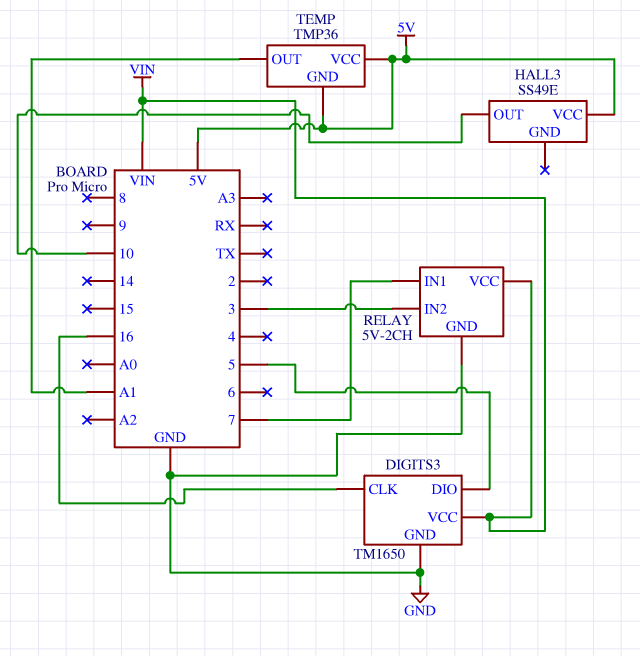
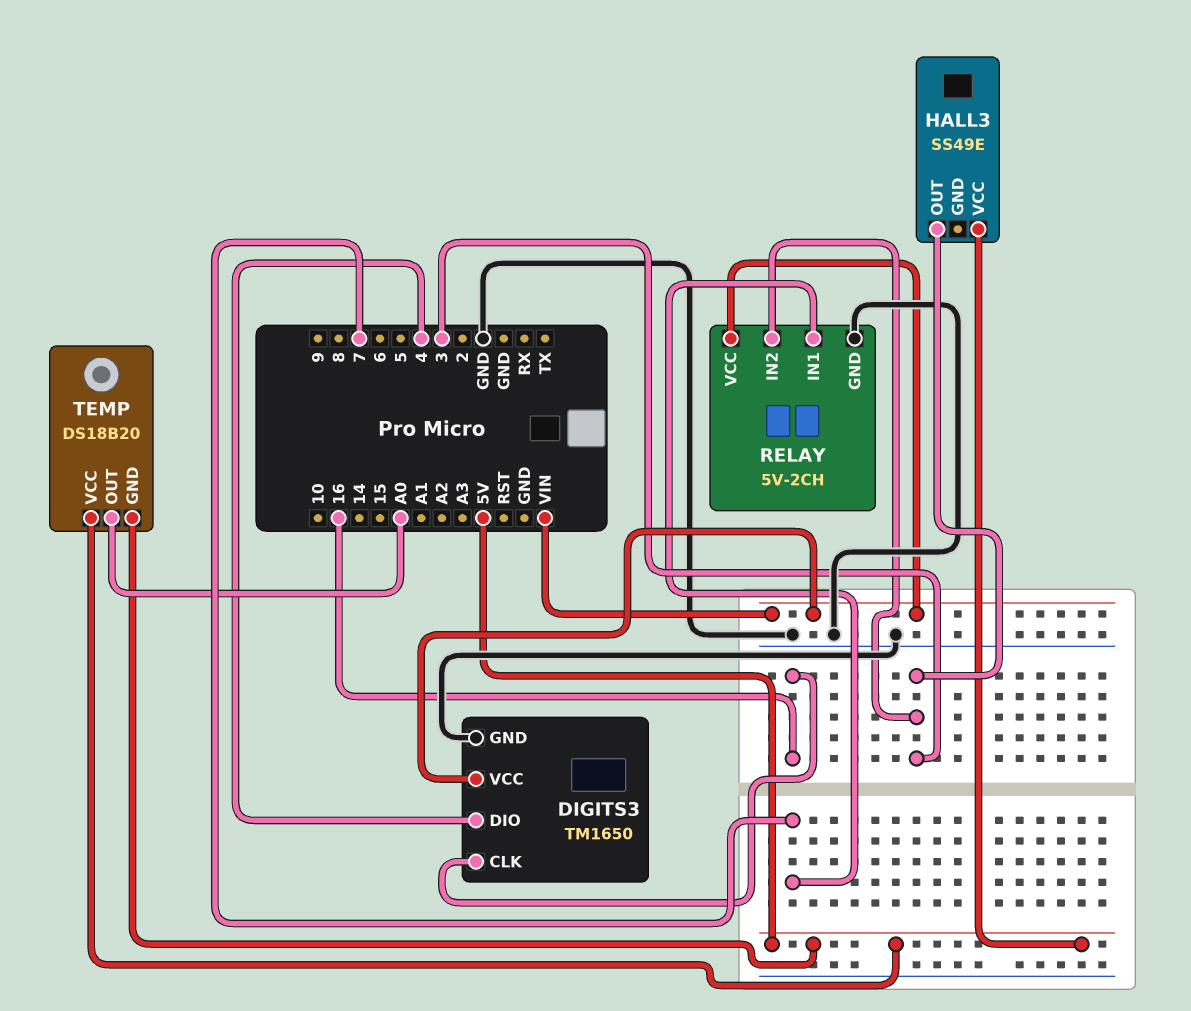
DIGITS3 pin DIO: 5 -> 4
HALL3 pin OUT: 10 -> 3
TEMP: TMP36 -> DS18B20
TEMP pin OUT: A1 -> A0

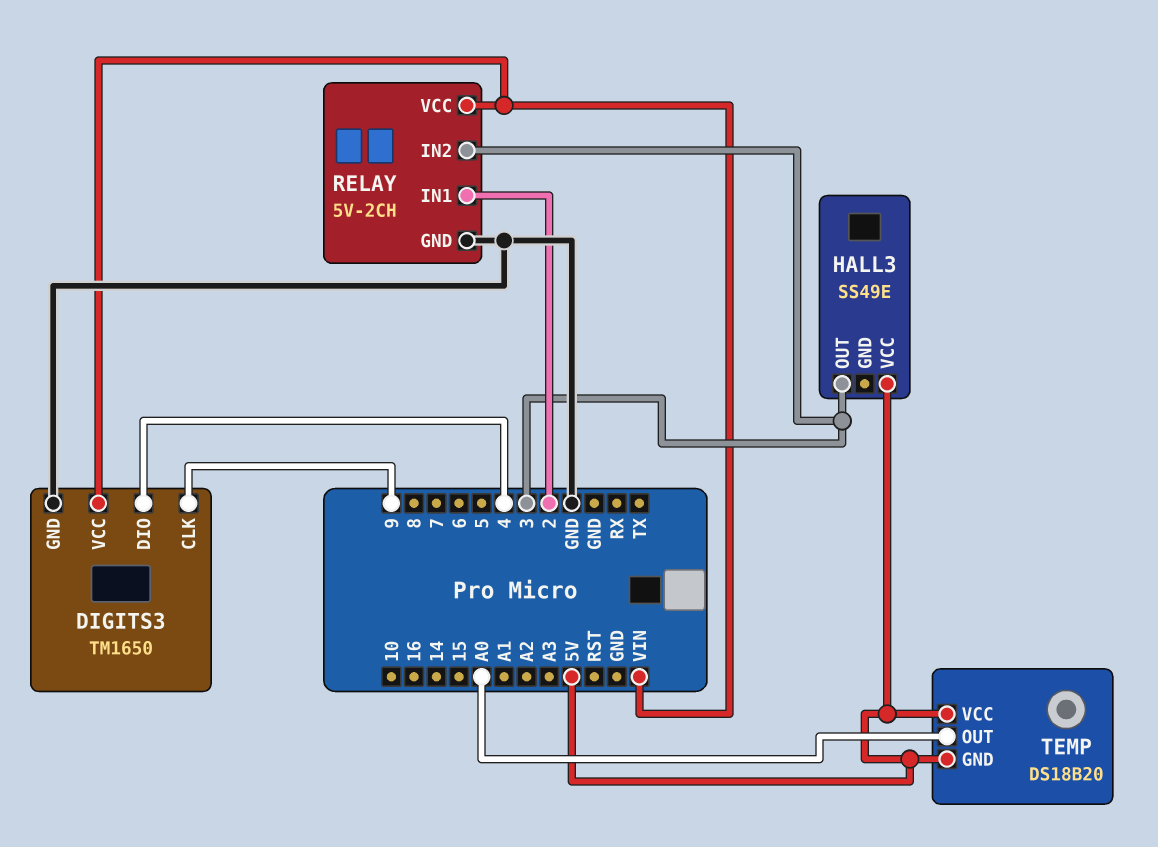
DIGITS3 pin CLK: 16 -> 9
RELAY pin IN1: 7 -> 2

